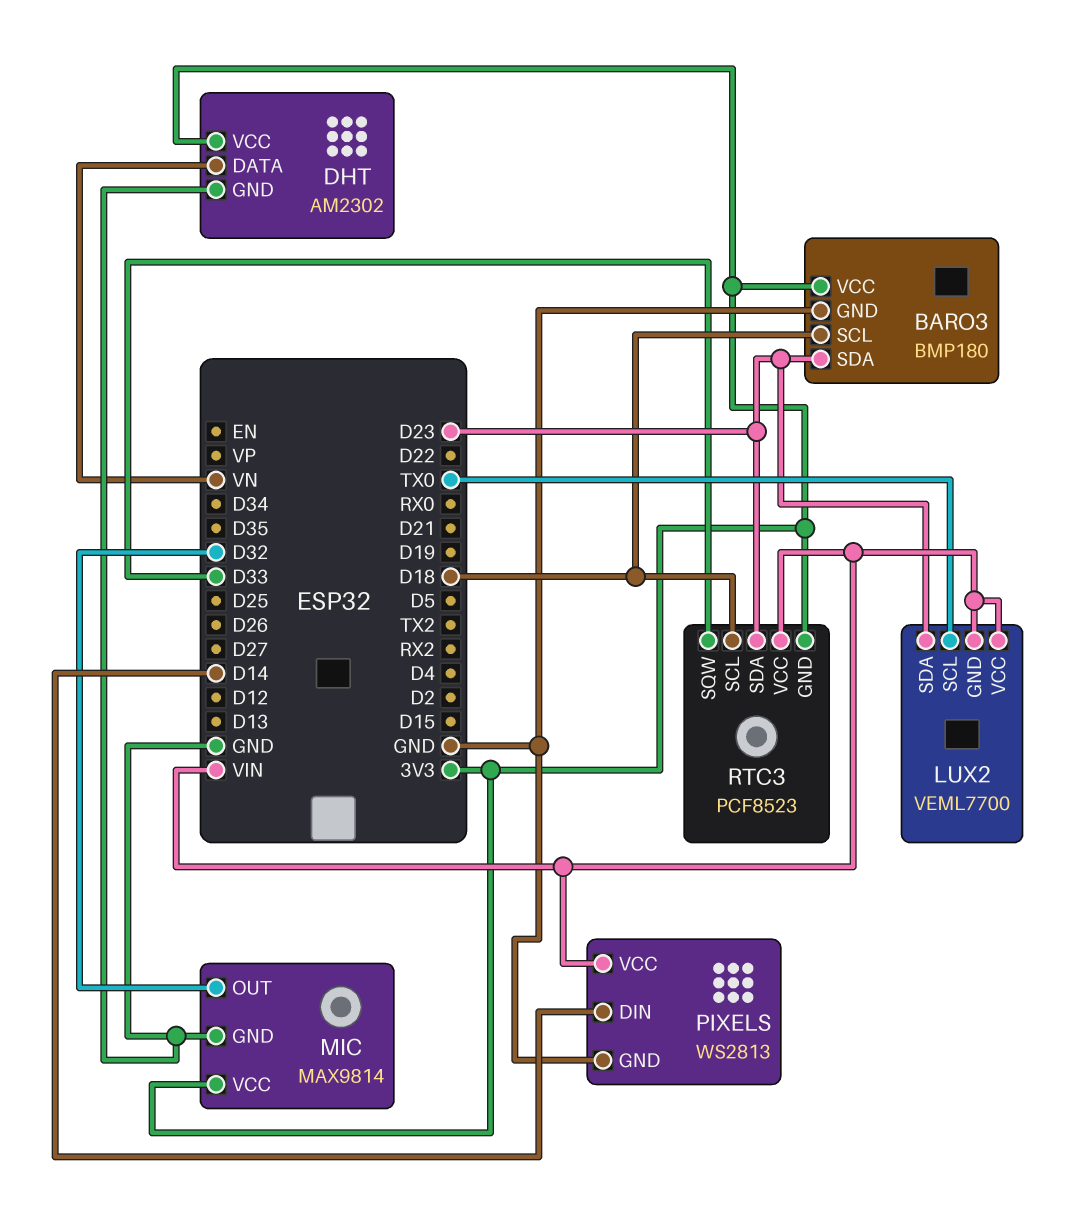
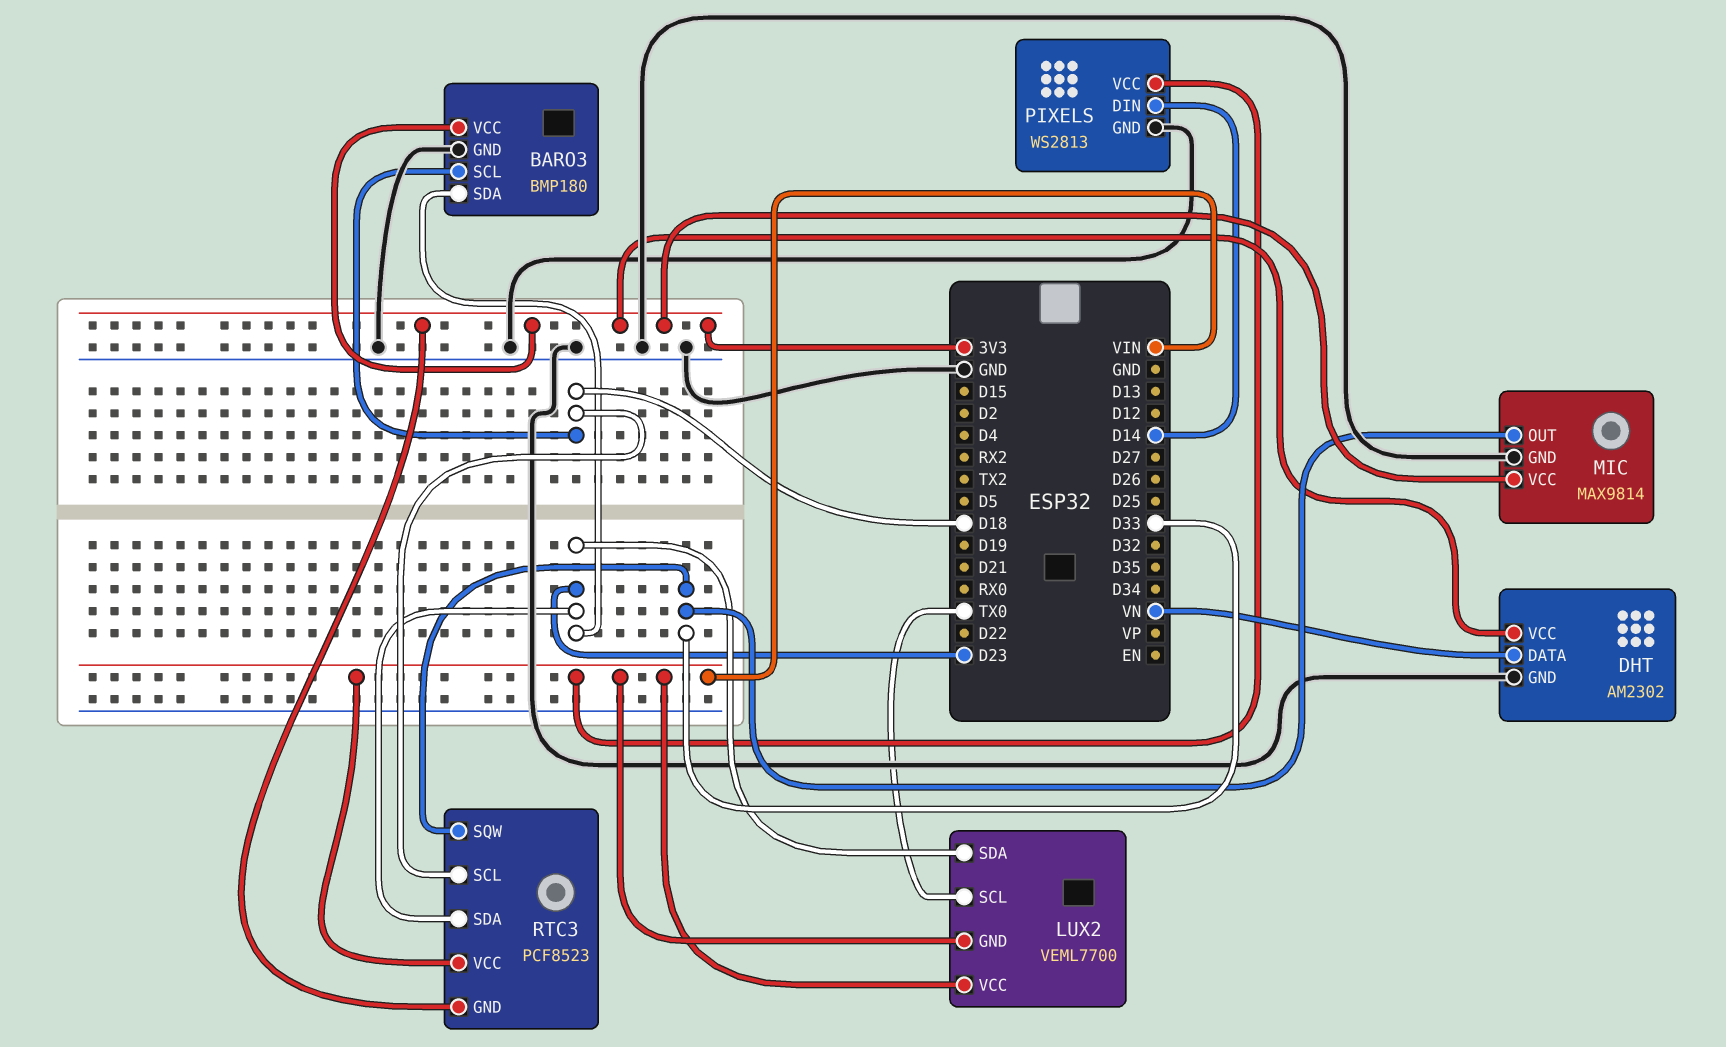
MIC pin OUT: D32 -> D33

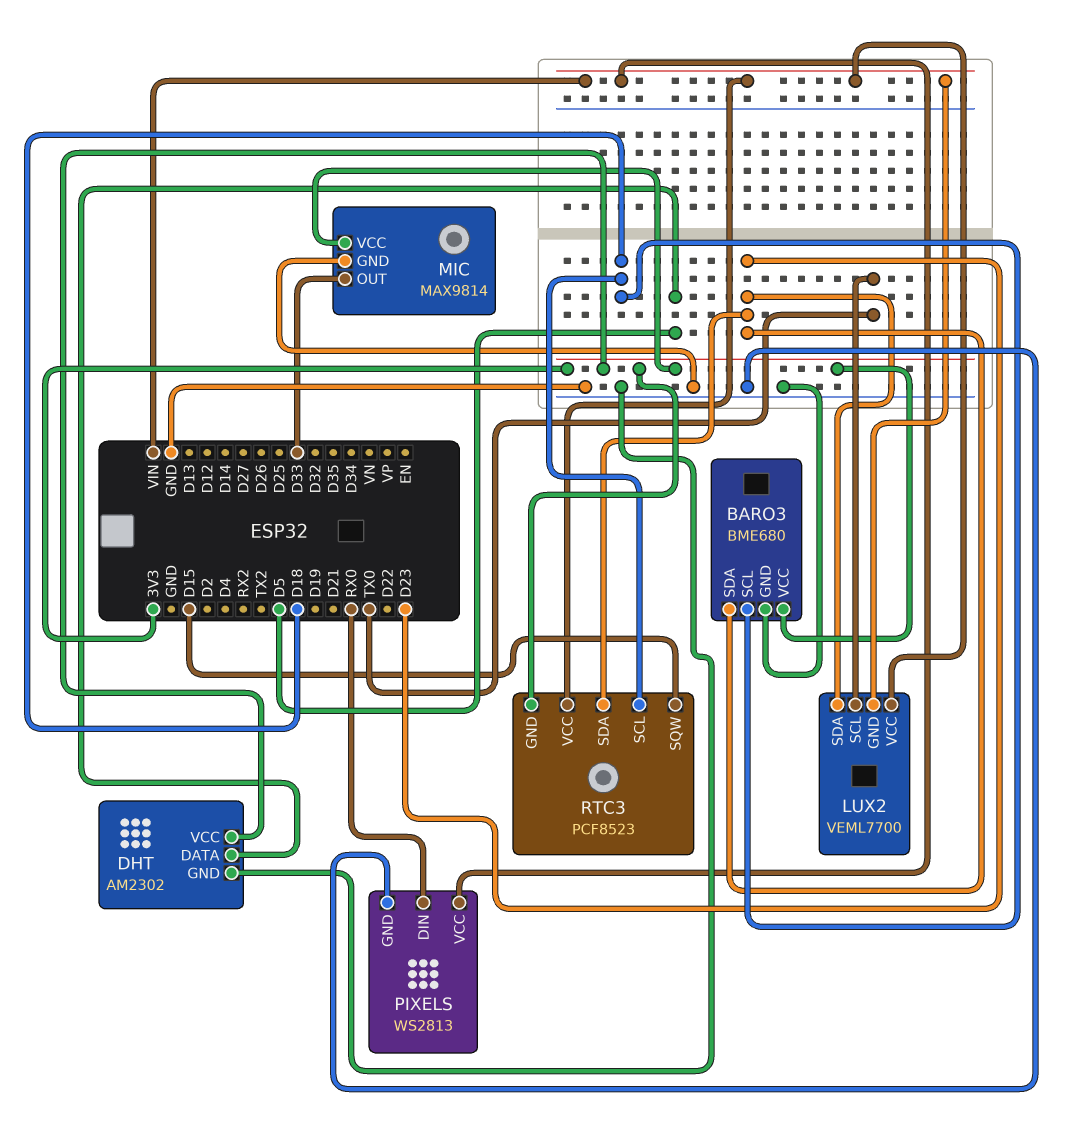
BARO3: BMP180 -> BME680
DHT pin DATA: VN -> D5
PIXELS pin DIN: D14 -> RX0
RTC3 pin SQW: D33 -> D15

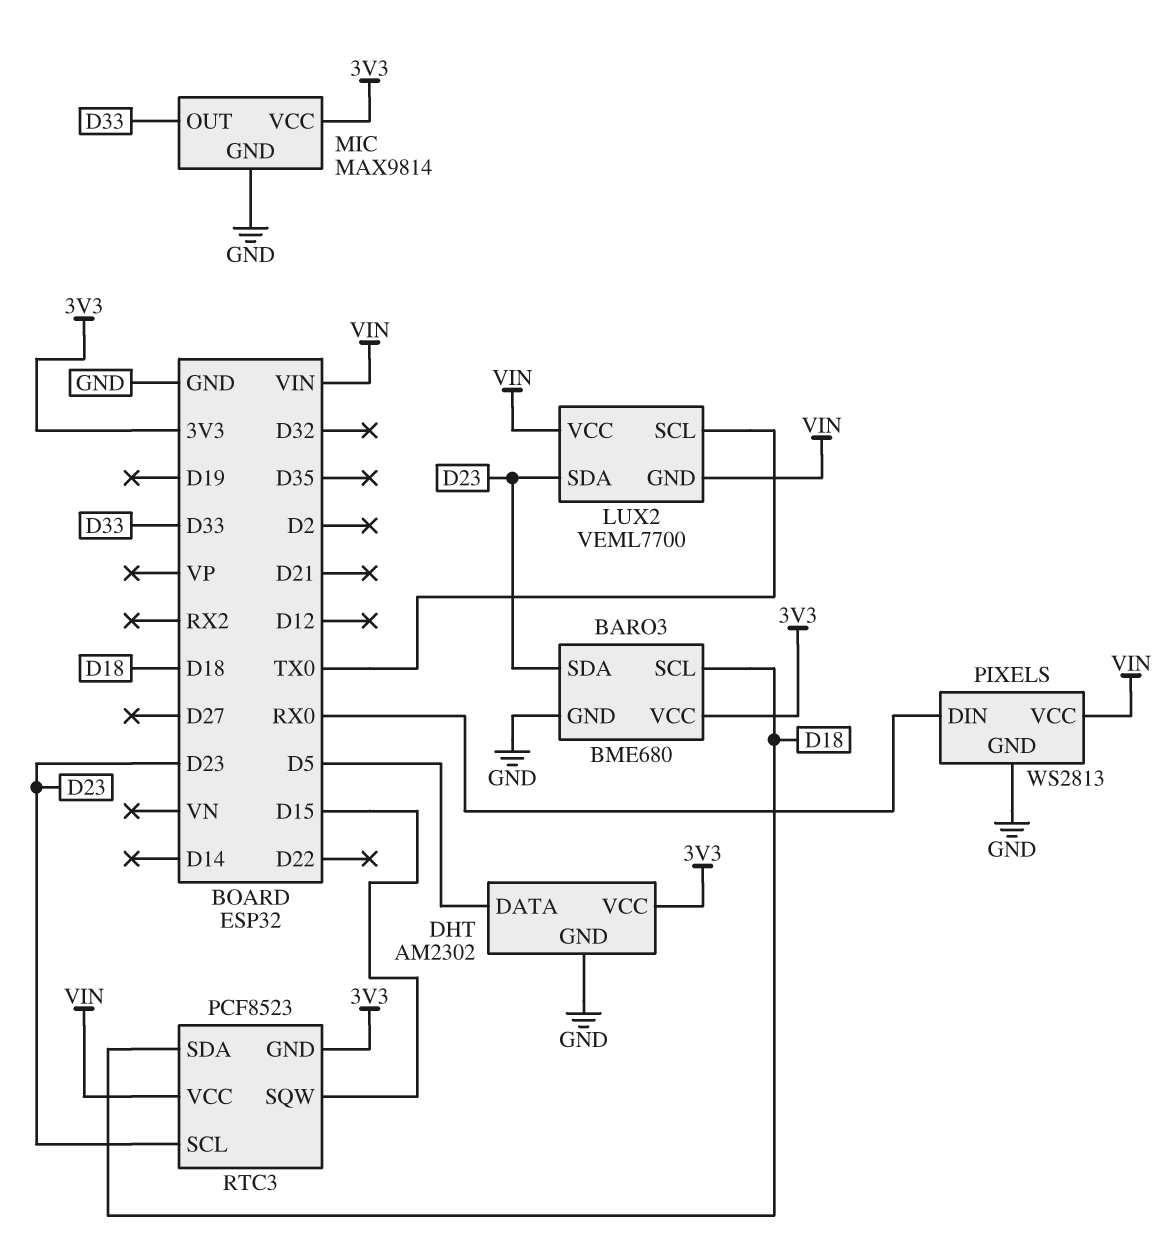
RTC3 pin SCL: D18 -> D23
RTC3 pin SDA: D23 -> D18

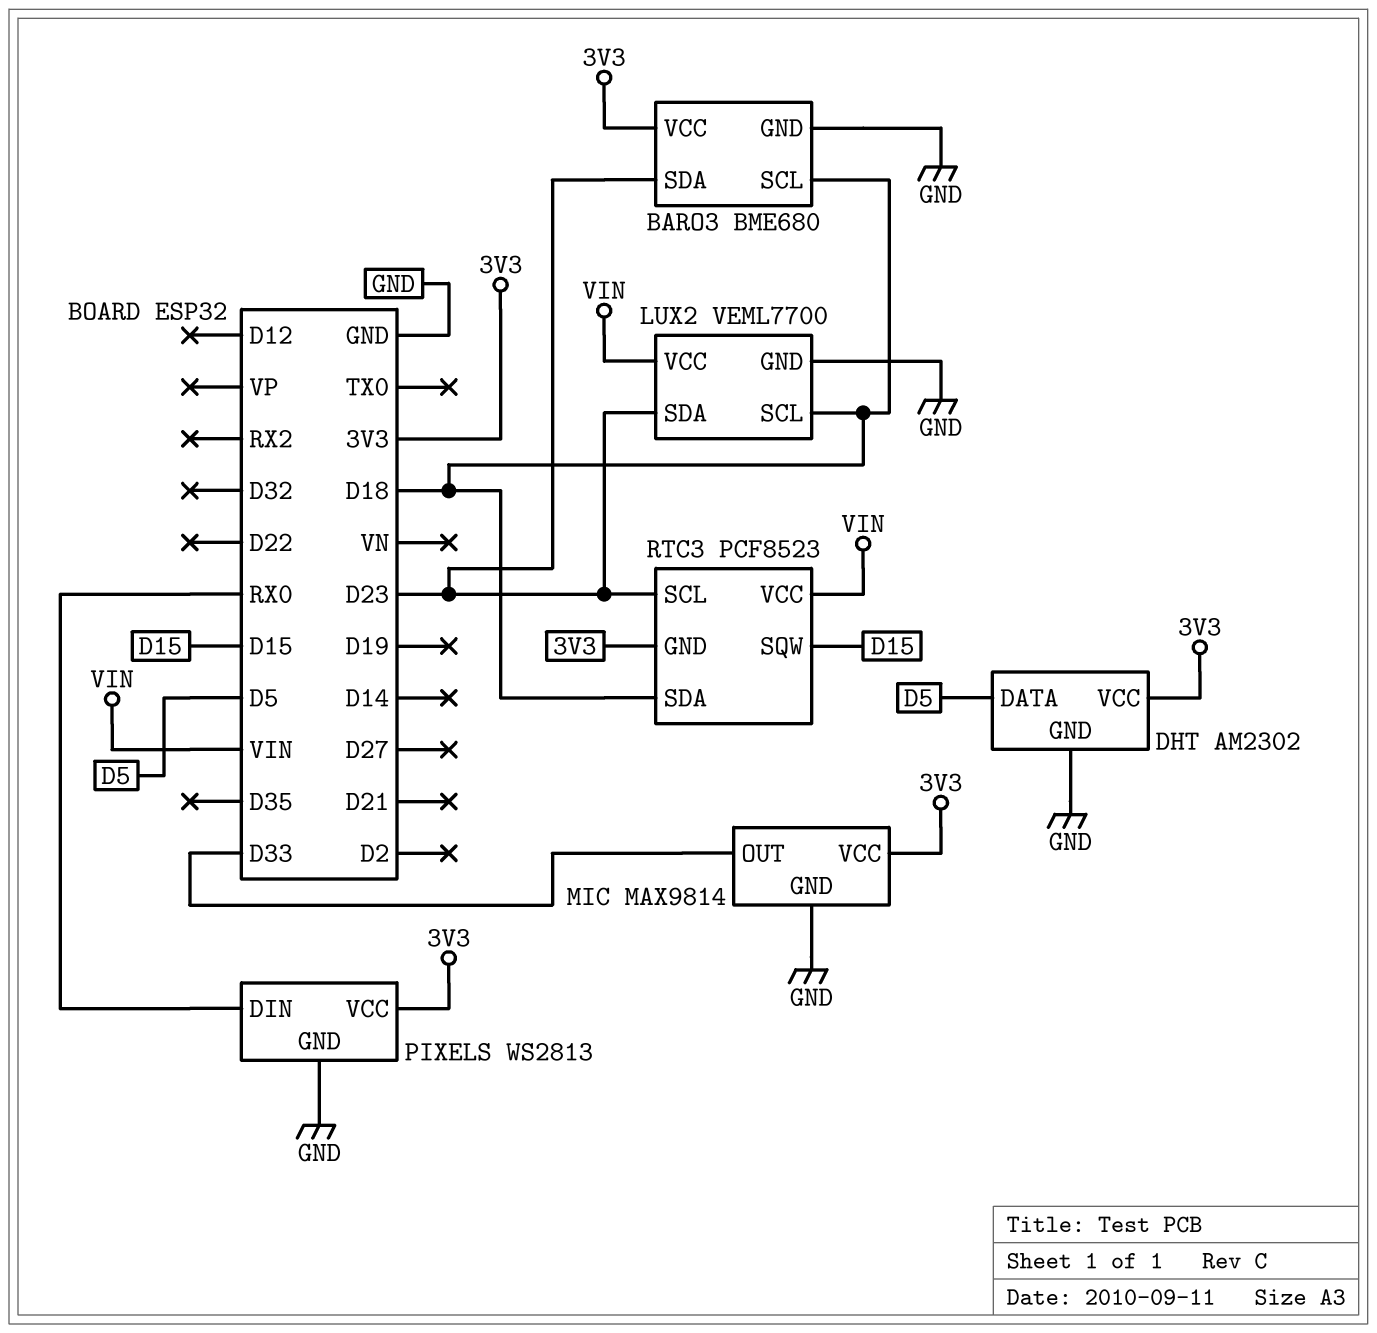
LUX2 pin GND: VIN -> GND
LUX2 pin SCL: TX0 -> D18
PIXELS pin VCC: VIN -> 3V3

